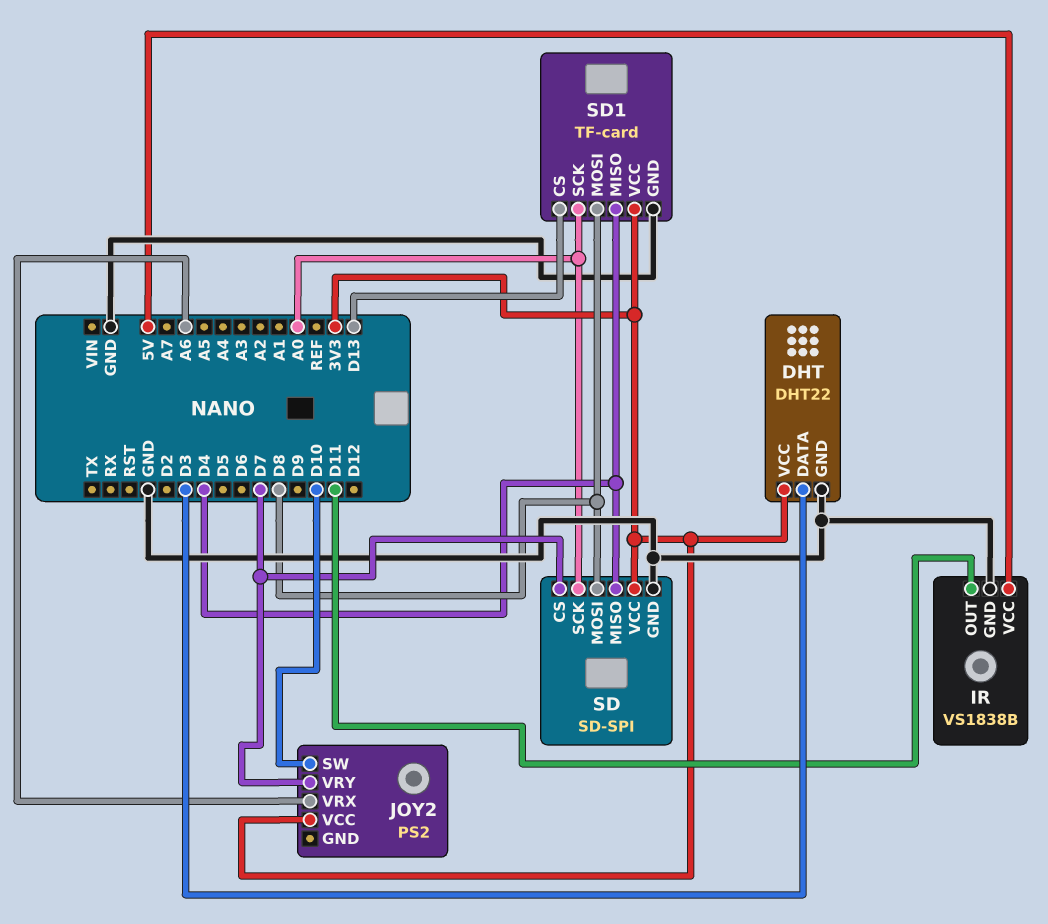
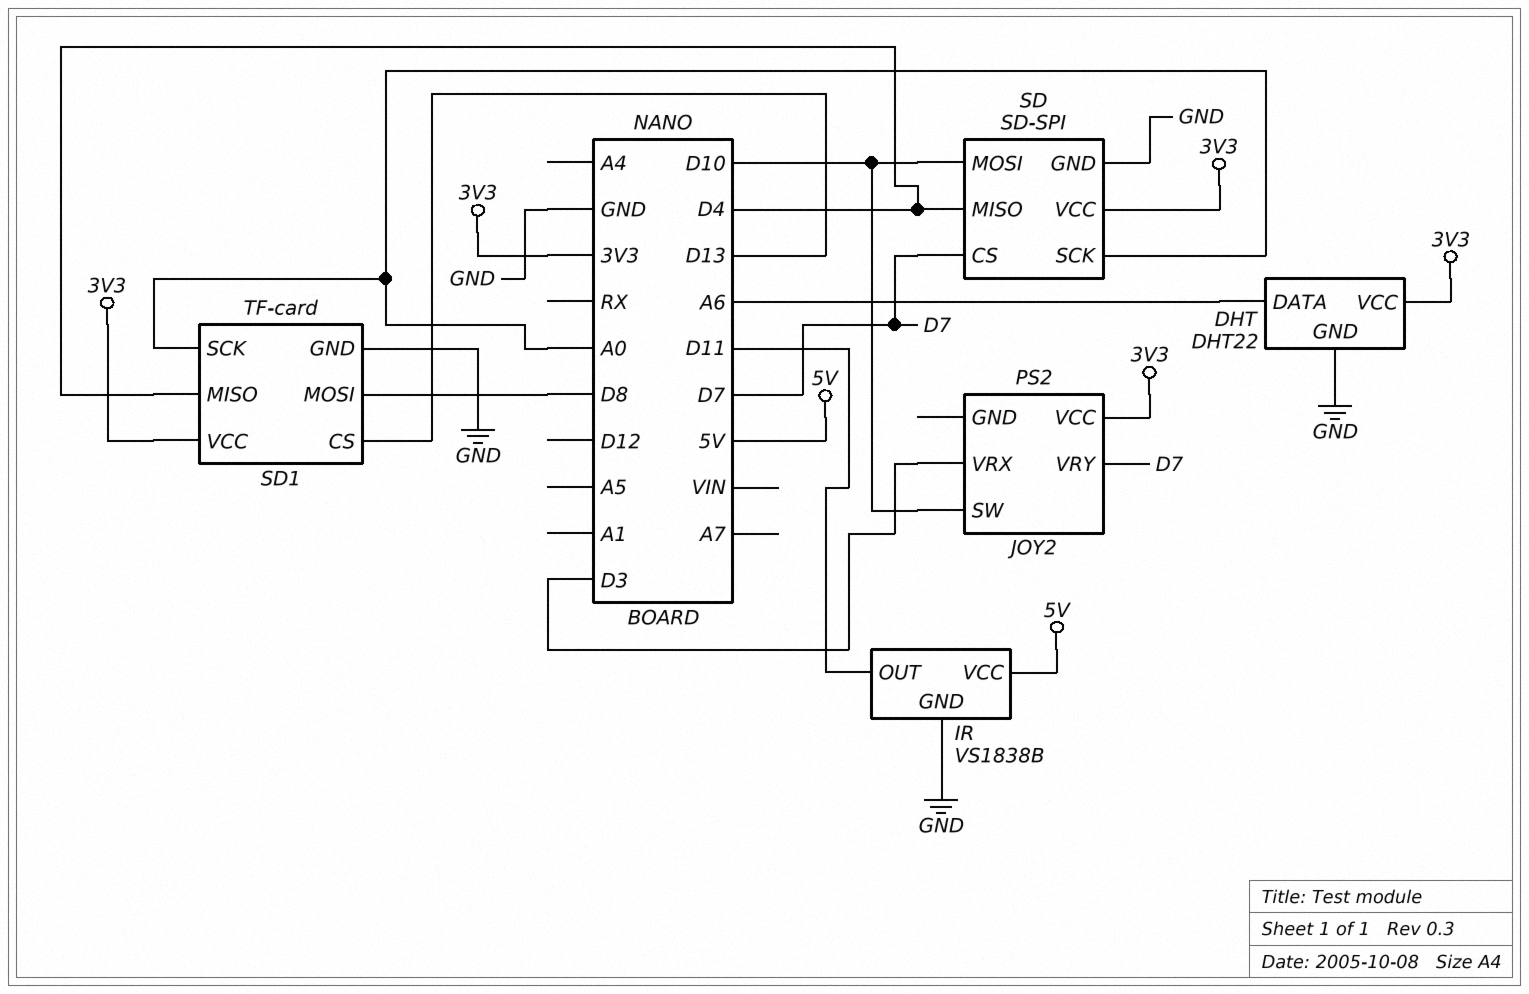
DHT pin DATA: D3 -> A6
JOY2 pin VRX: A6 -> D3
SD pin MOSI: D8 -> D10

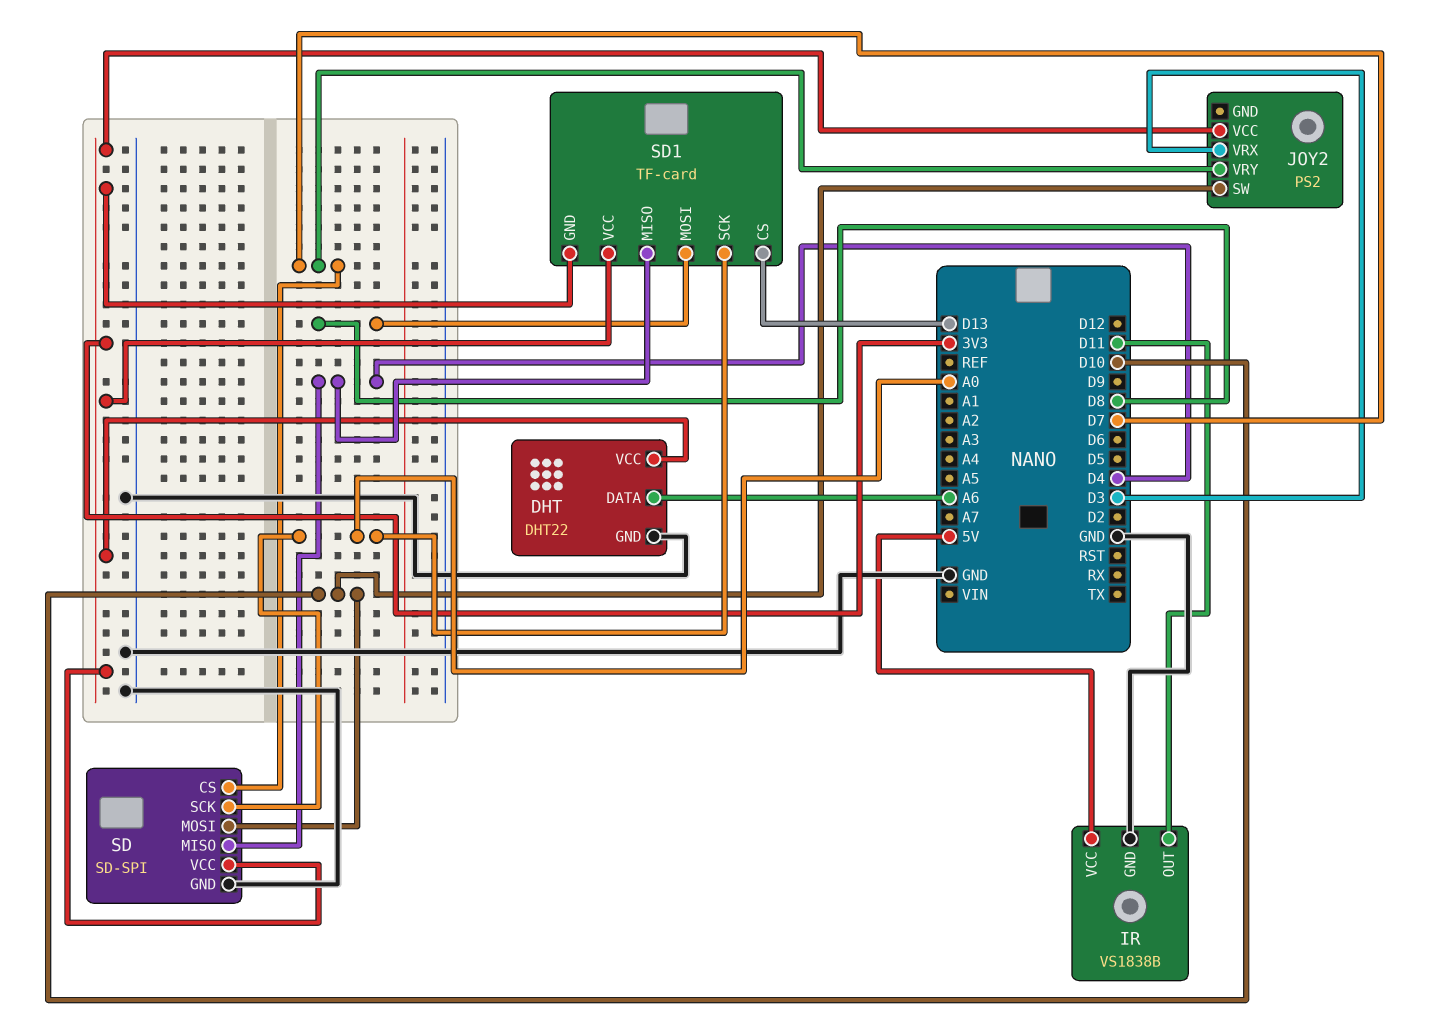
SD1 pin GND: GND -> 3V3

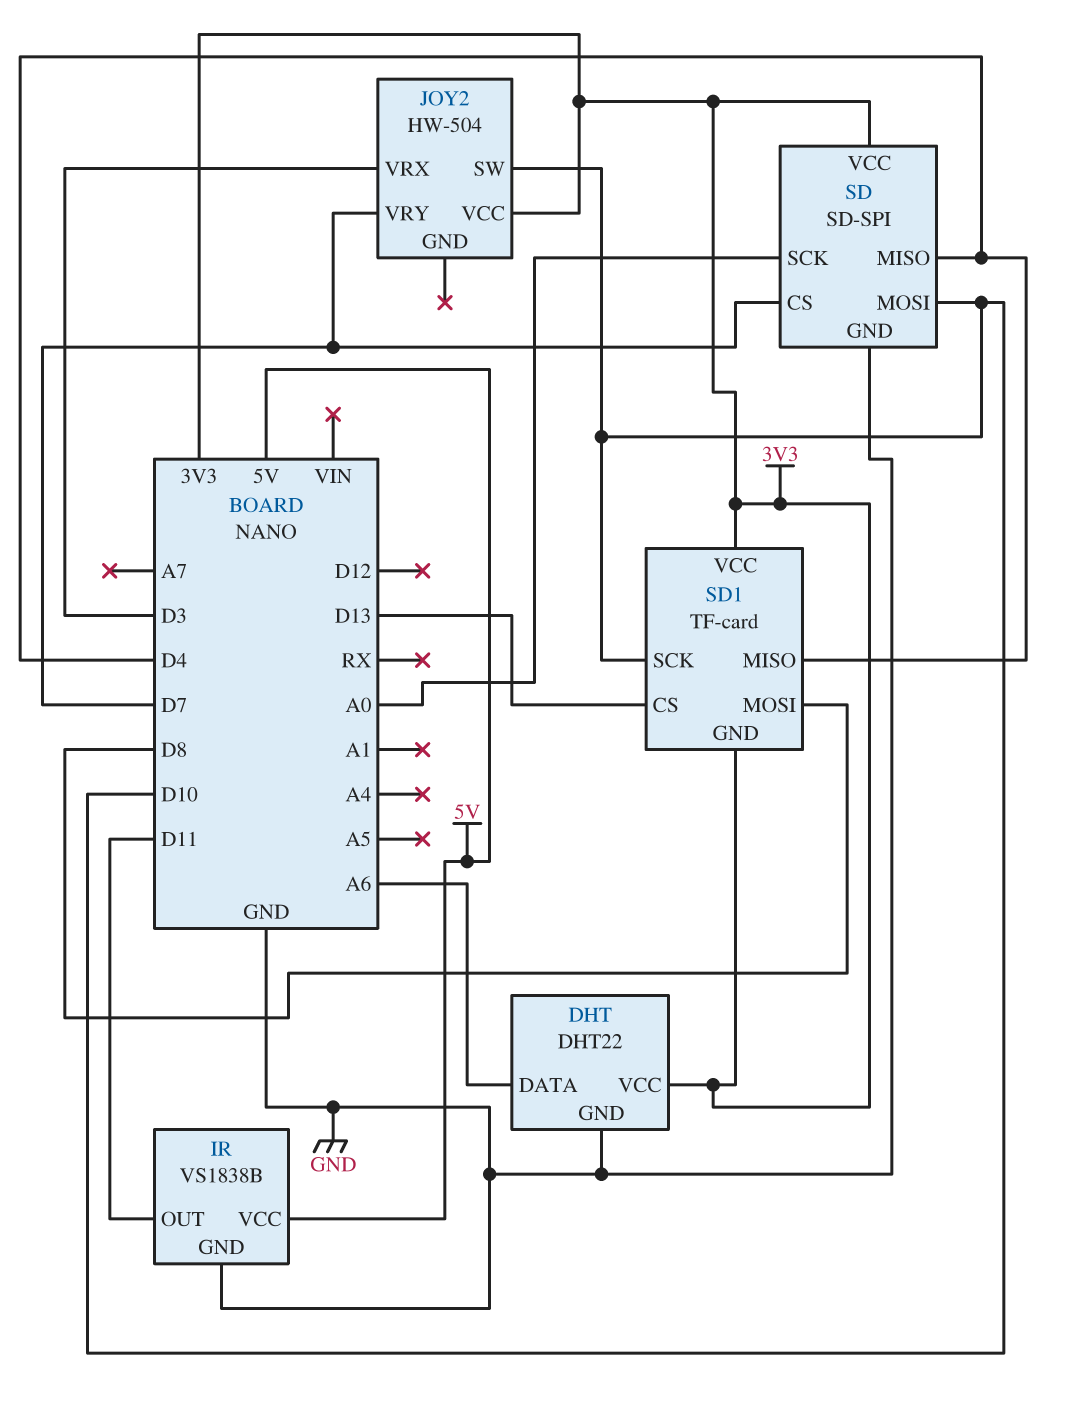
JOY2: PS2 -> HW-504
SD1 pin SCK: A0 -> D10

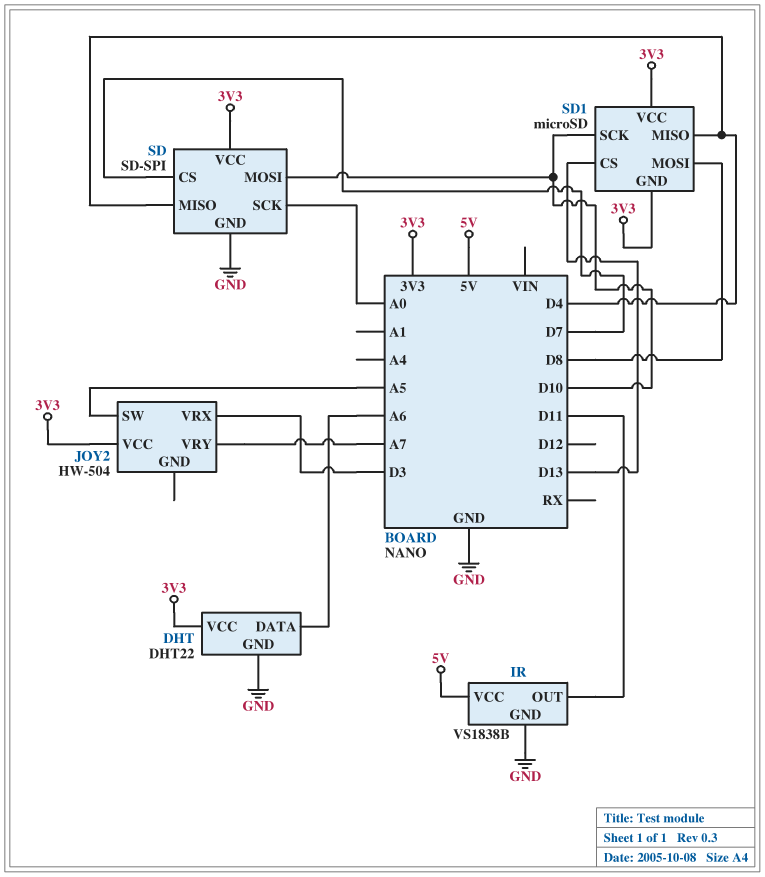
JOY2 pin SW: D10 -> A5
JOY2 pin VRY: D7 -> A7
SD1: TF-card -> microSD

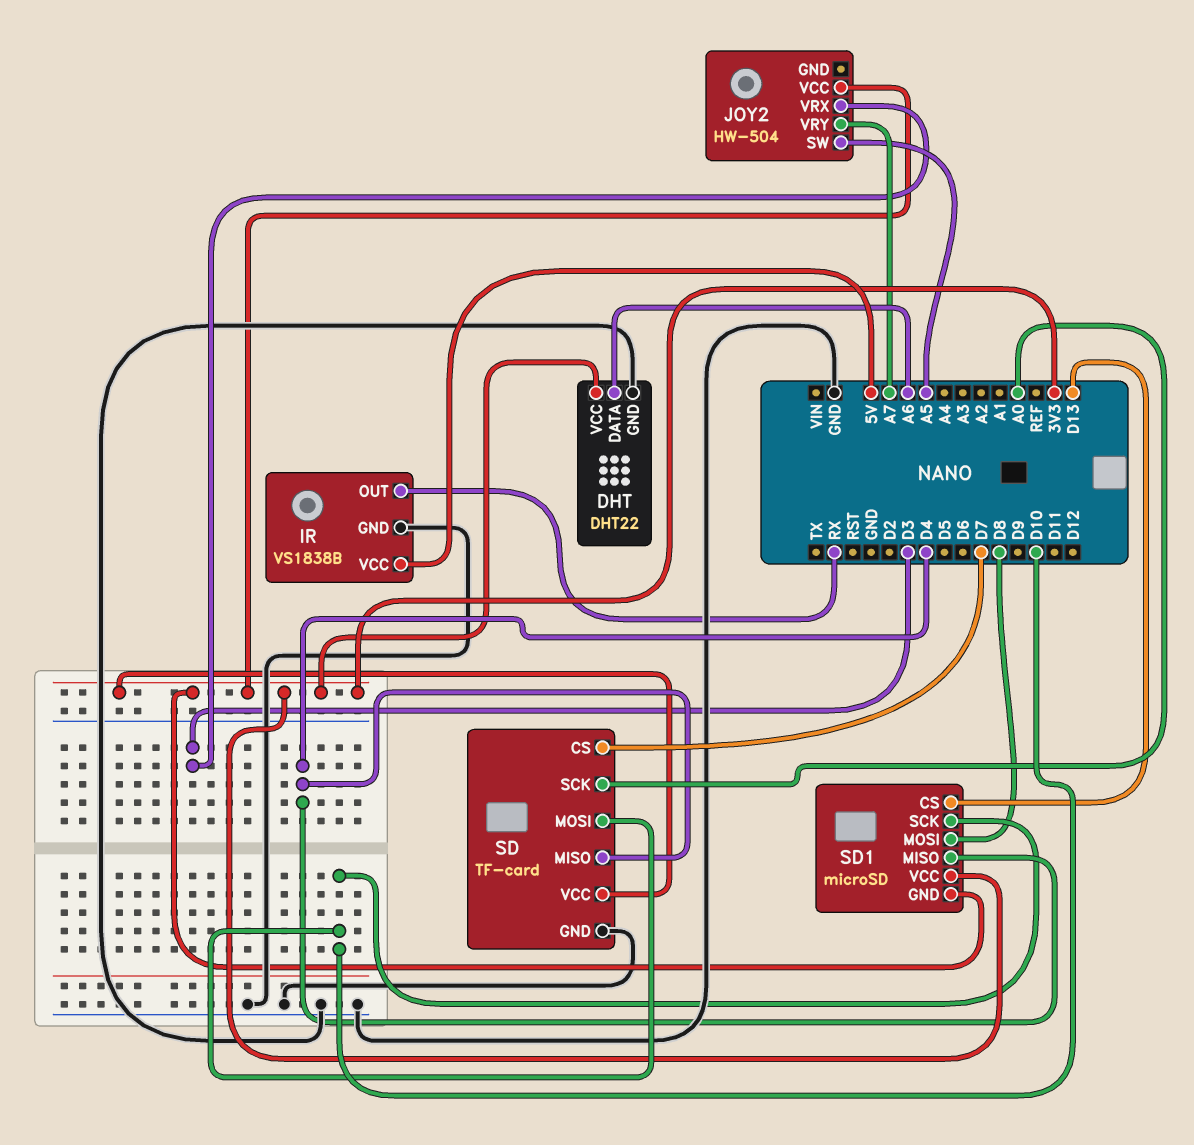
IR pin OUT: D11 -> RX
SD: SD-SPI -> TF-card

